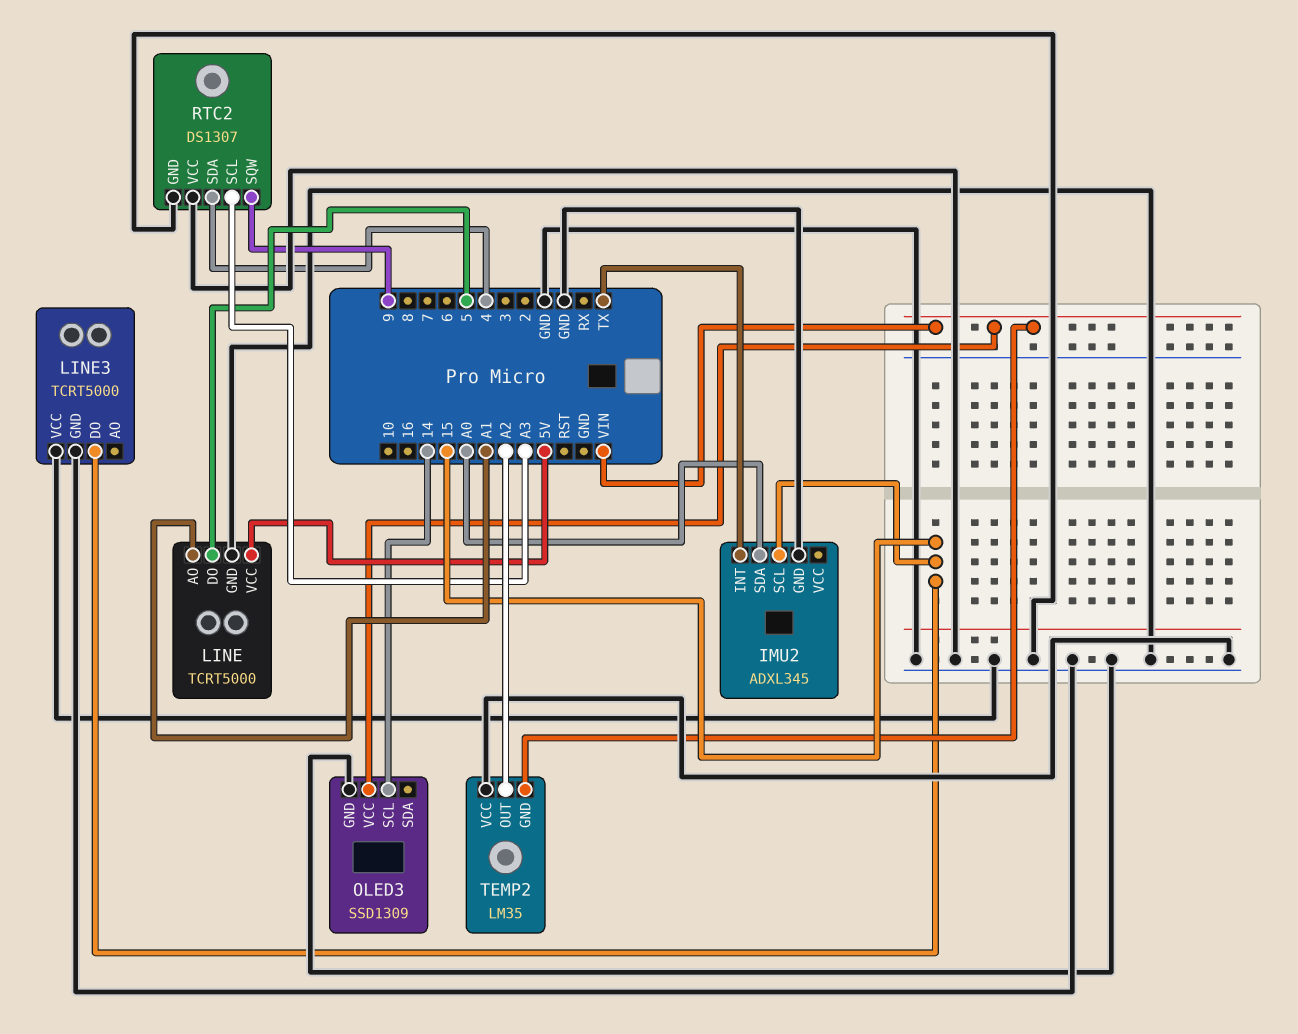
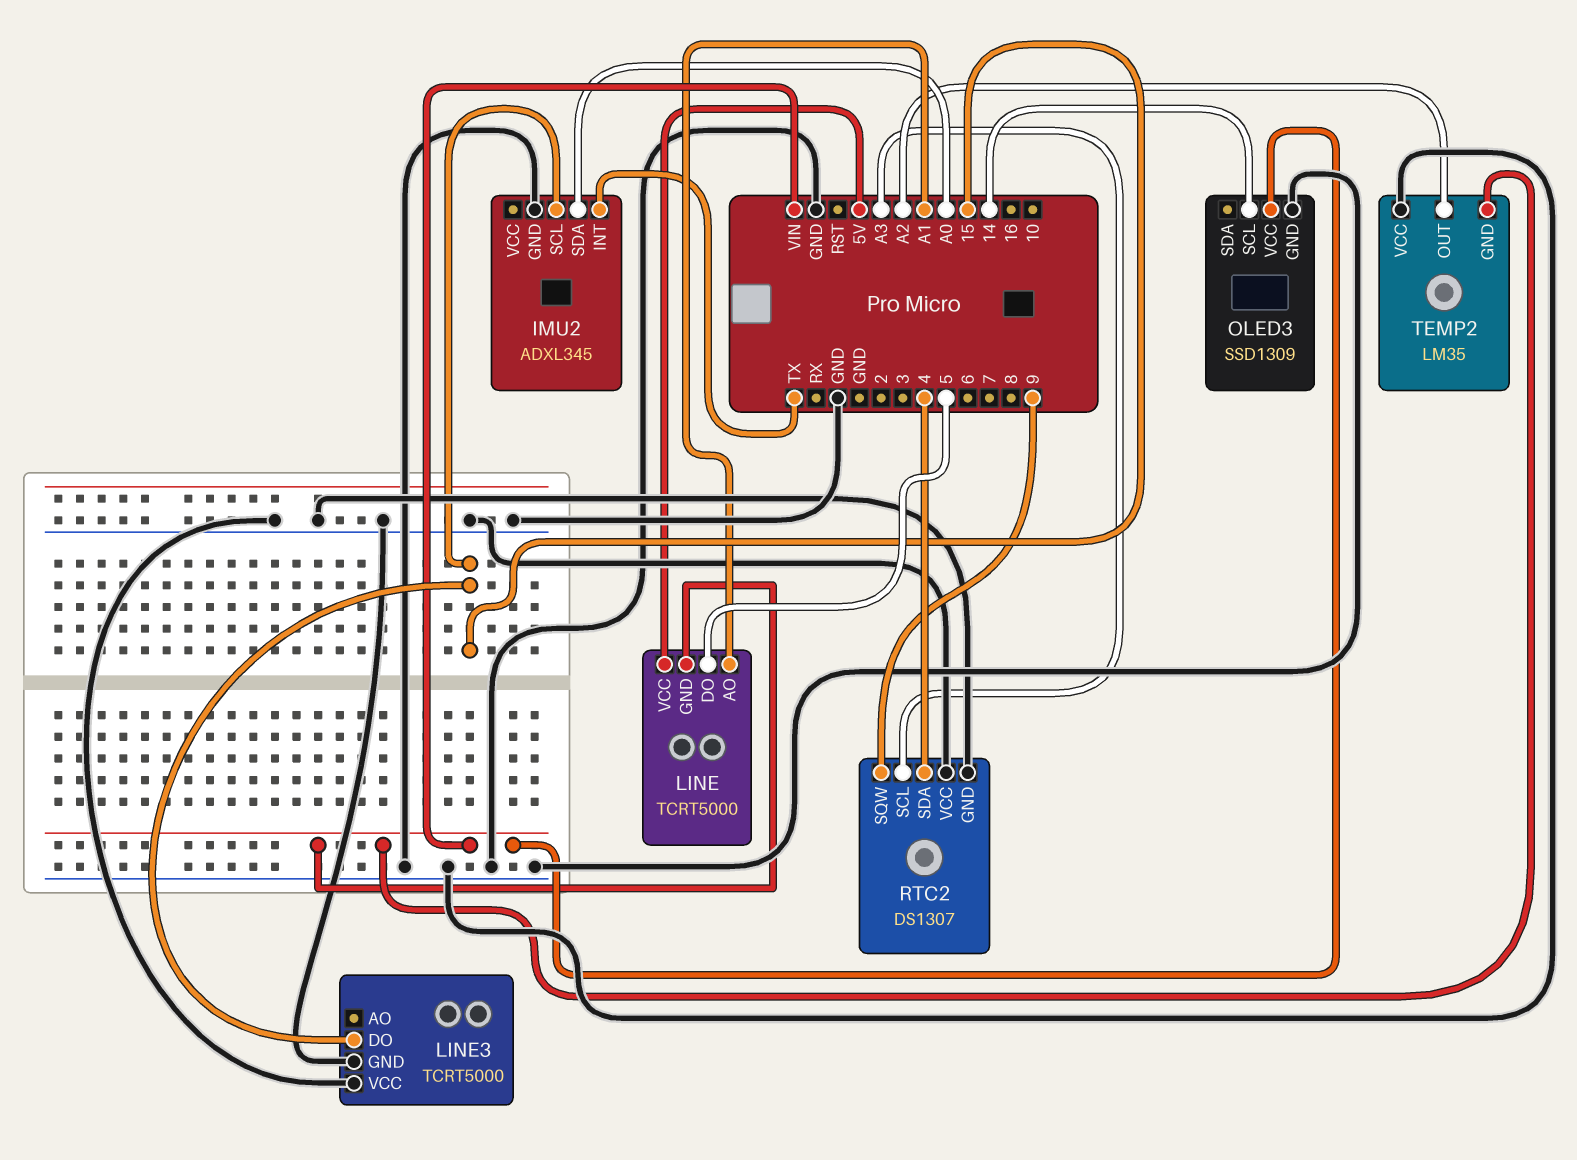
LINE pin GND: GND -> VIN

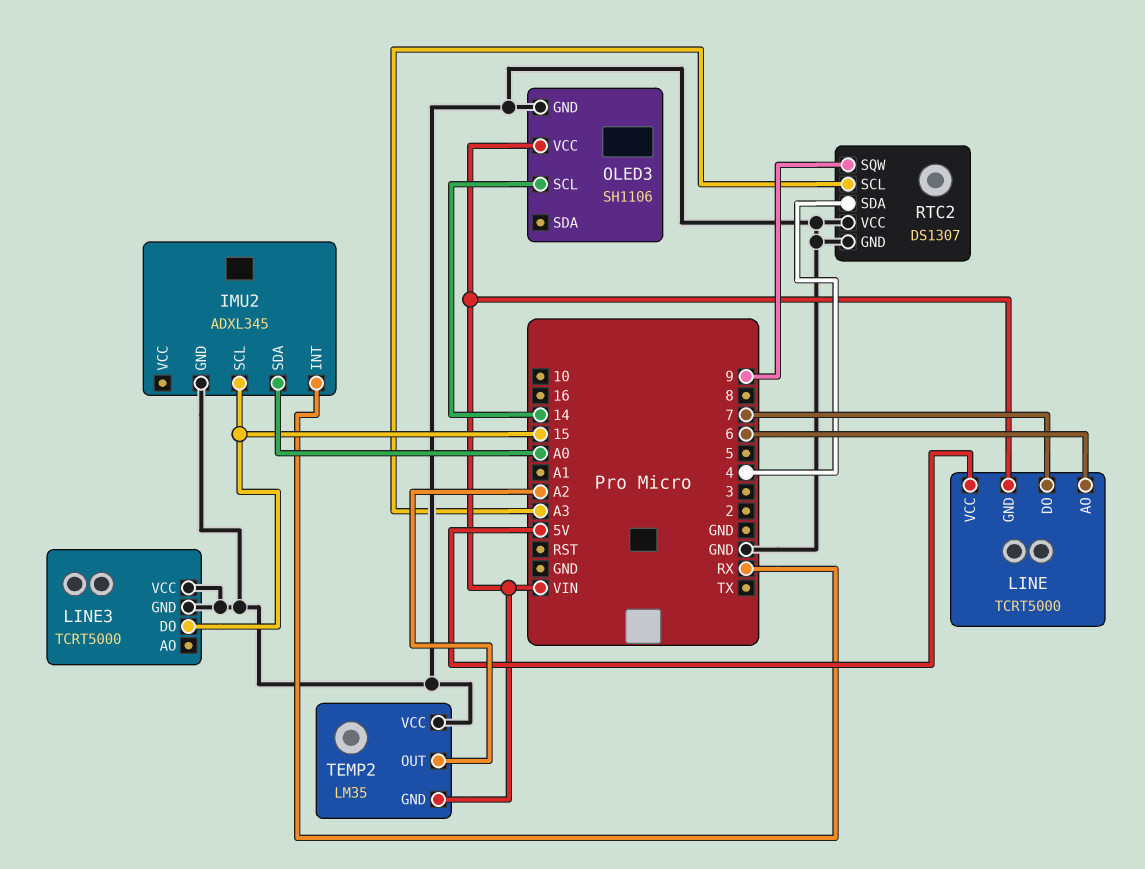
IMU2 pin INT: TX -> RX
LINE pin AO: A1 -> 6
LINE pin DO: 5 -> 7
OLED3: SSD1309 -> SH1106

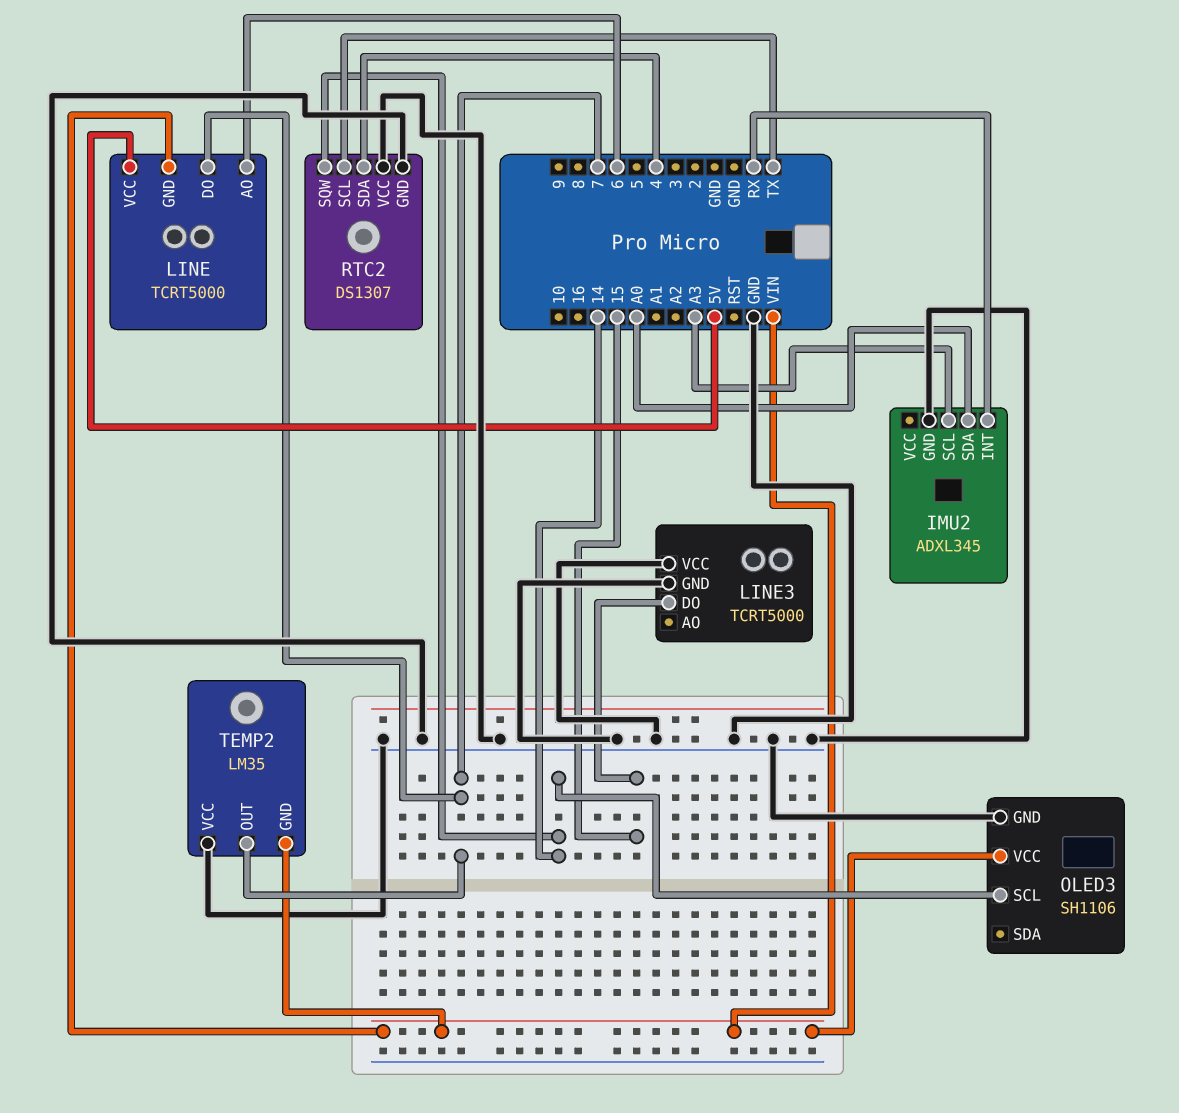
IMU2 pin SCL: 15 -> A3
RTC2 pin SCL: A3 -> TX
RTC2 pin SQW: 9 -> 14
TEMP2 pin OUT: A2 -> 7

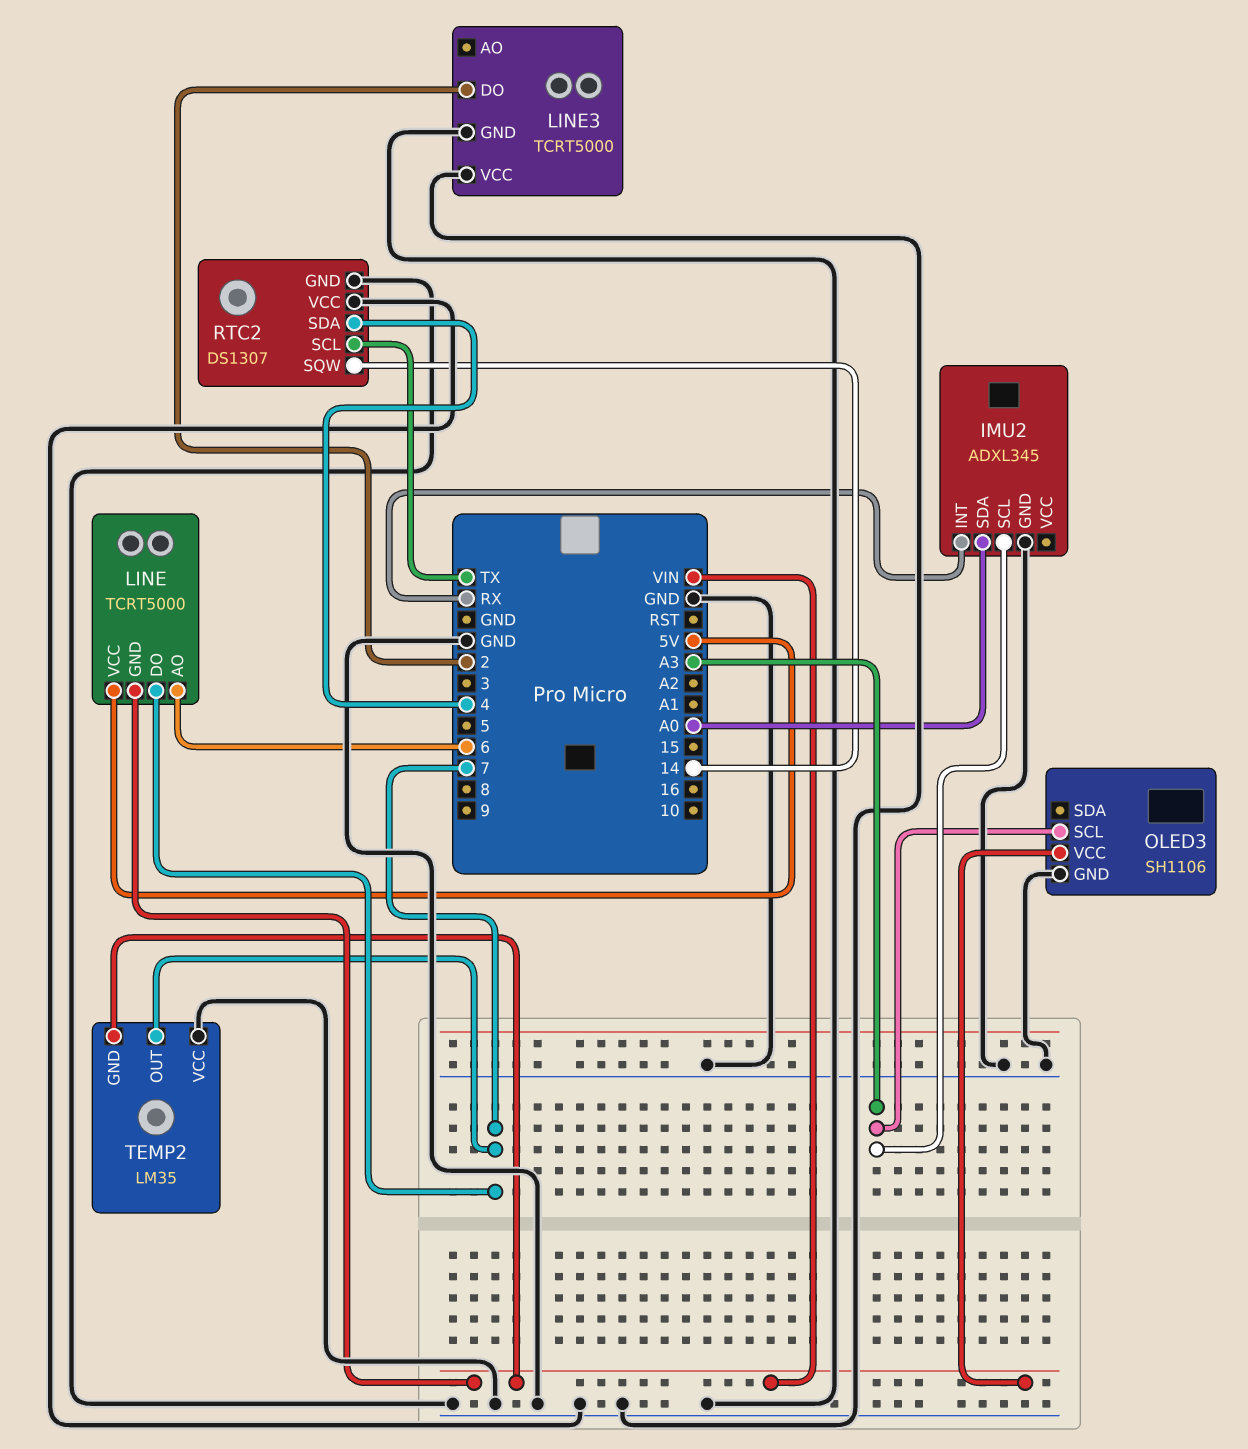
LINE3 pin DO: 15 -> 2
OLED3 pin SCL: 14 -> A3

